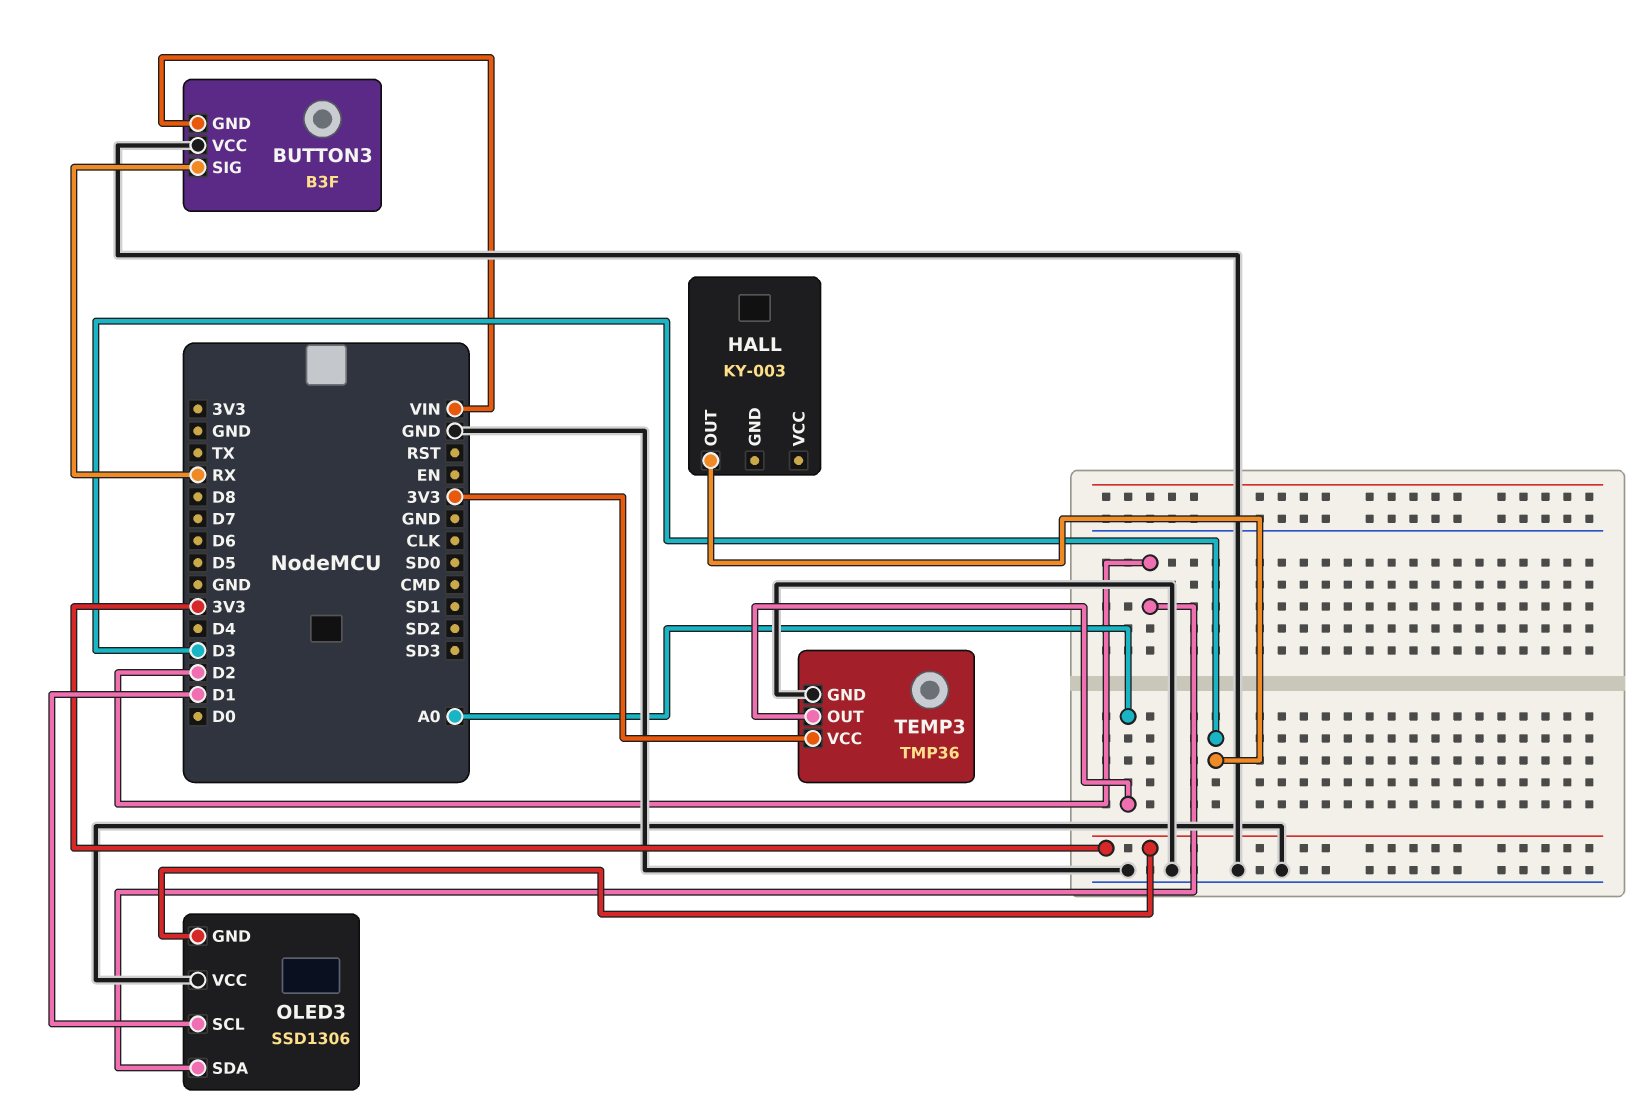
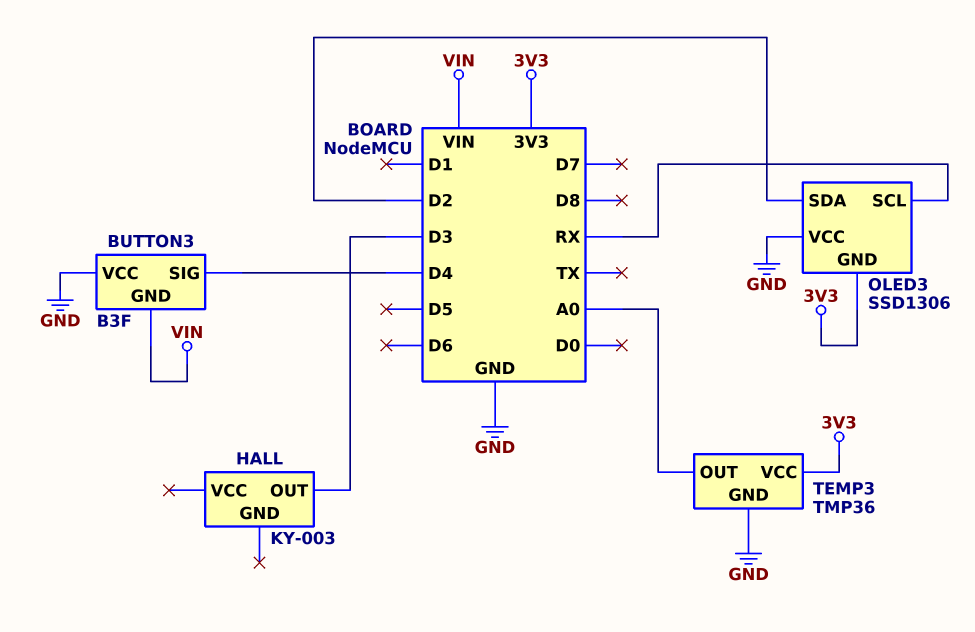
BUTTON3 pin SIG: RX -> D4
OLED3 pin SCL: D1 -> RX

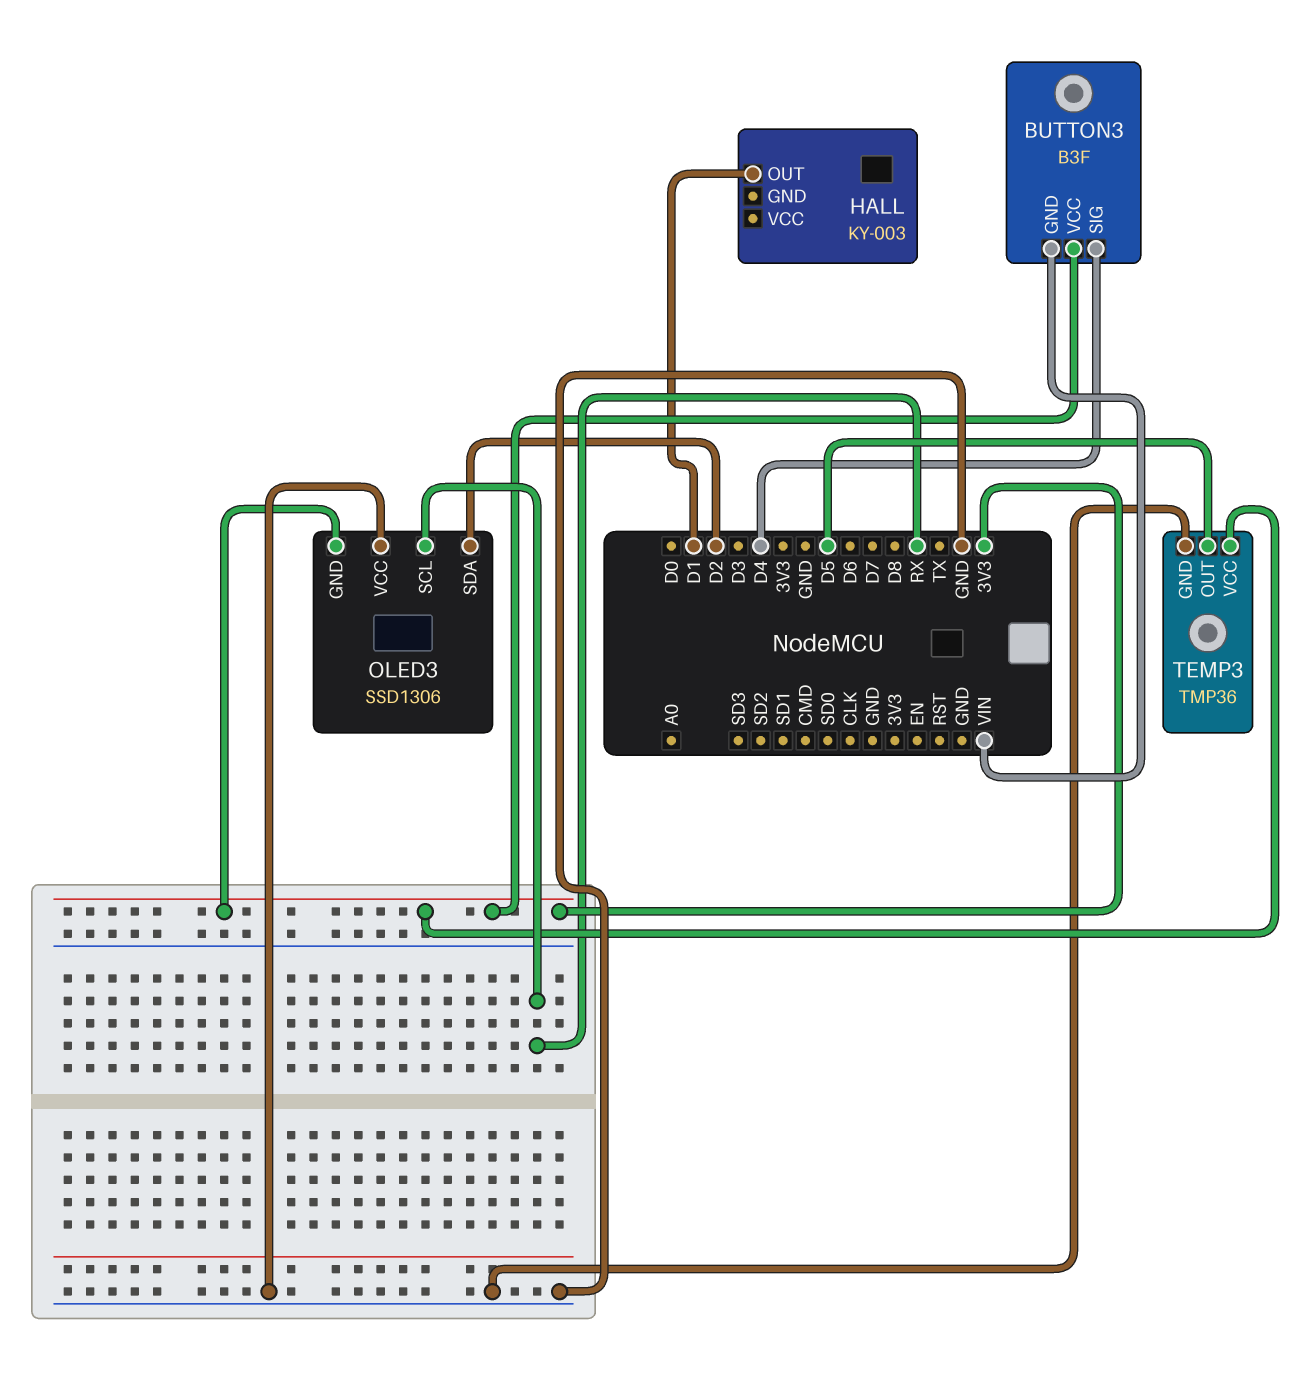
BUTTON3 pin VCC: GND -> 3V3
HALL pin OUT: D3 -> D1
TEMP3 pin OUT: A0 -> D5

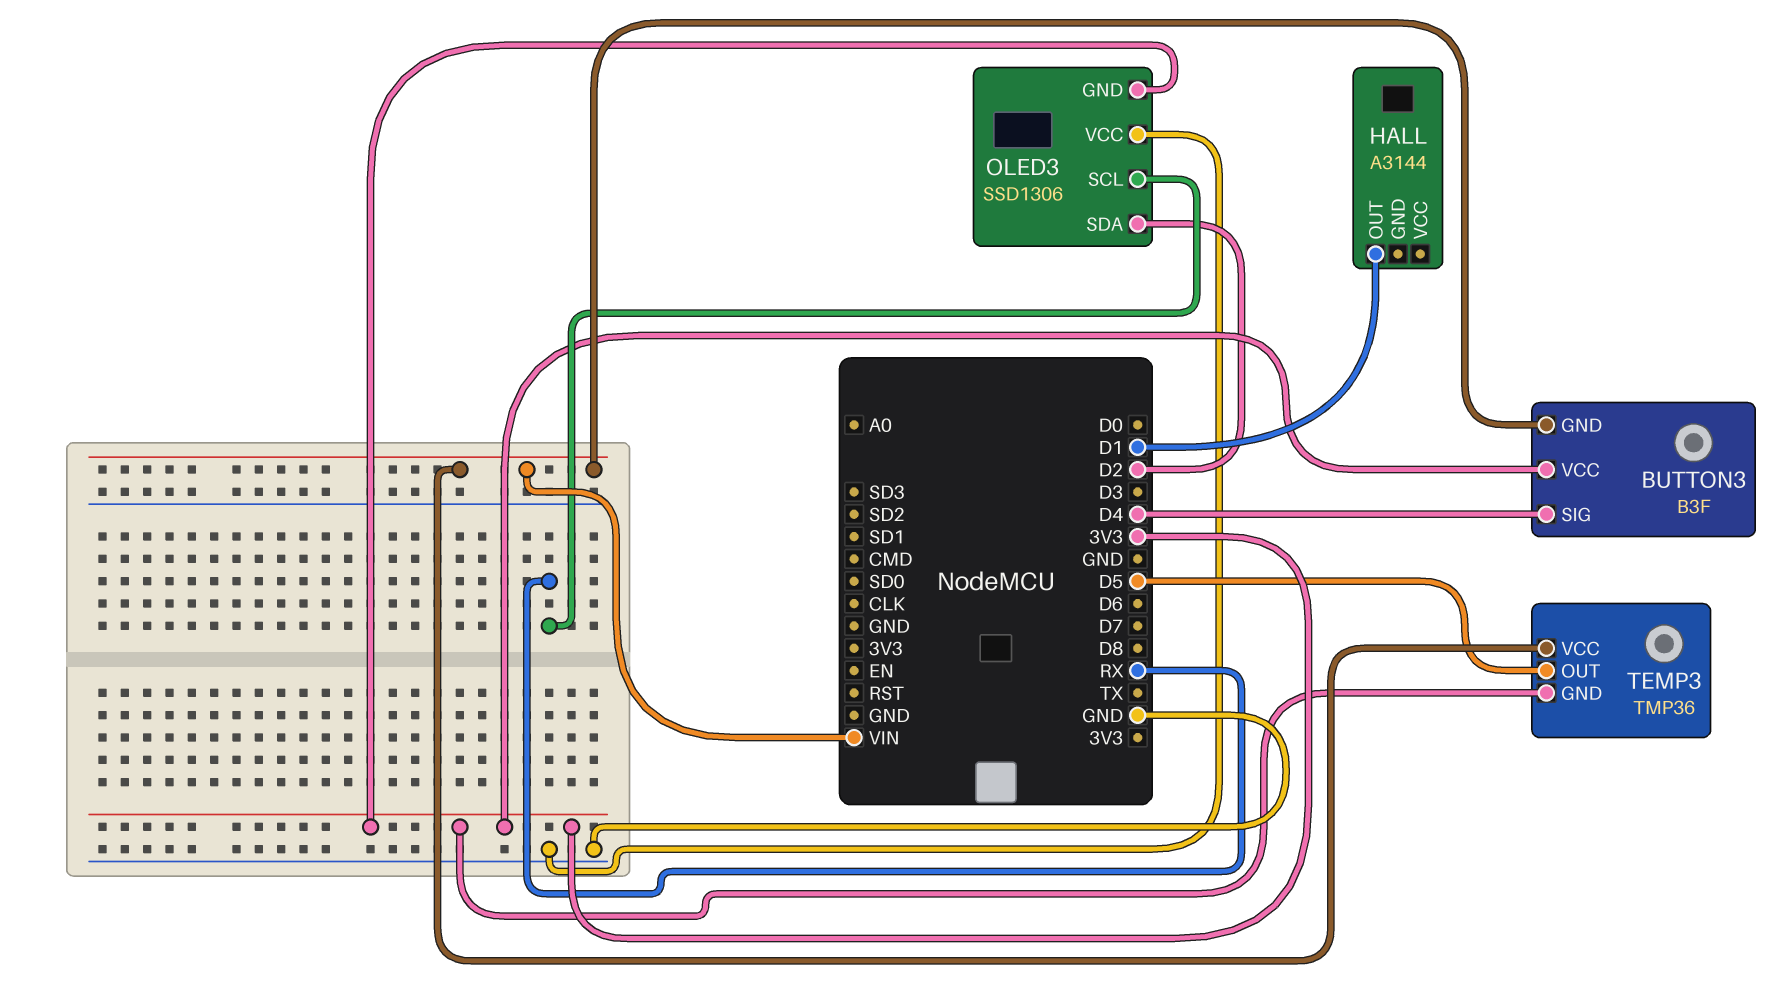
HALL: KY-003 -> A3144
TEMP3 pin GND: GND -> 3V3
TEMP3 pin VCC: 3V3 -> VIN

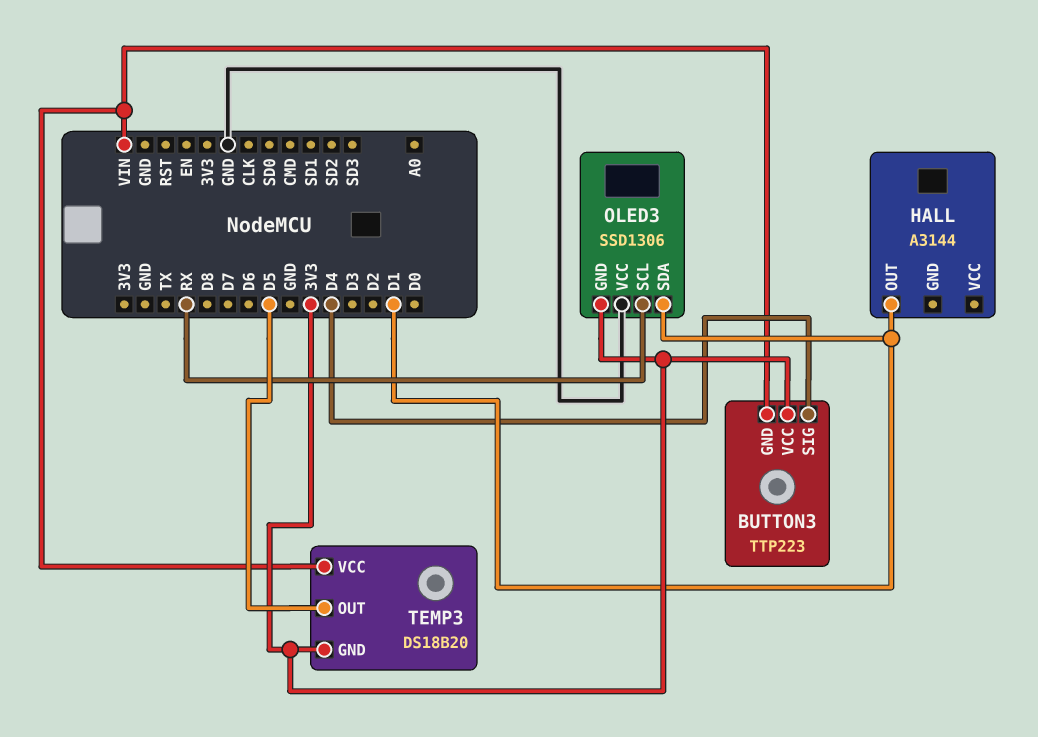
BUTTON3: B3F -> TTP223
OLED3 pin SDA: D2 -> D1
TEMP3: TMP36 -> DS18B20

